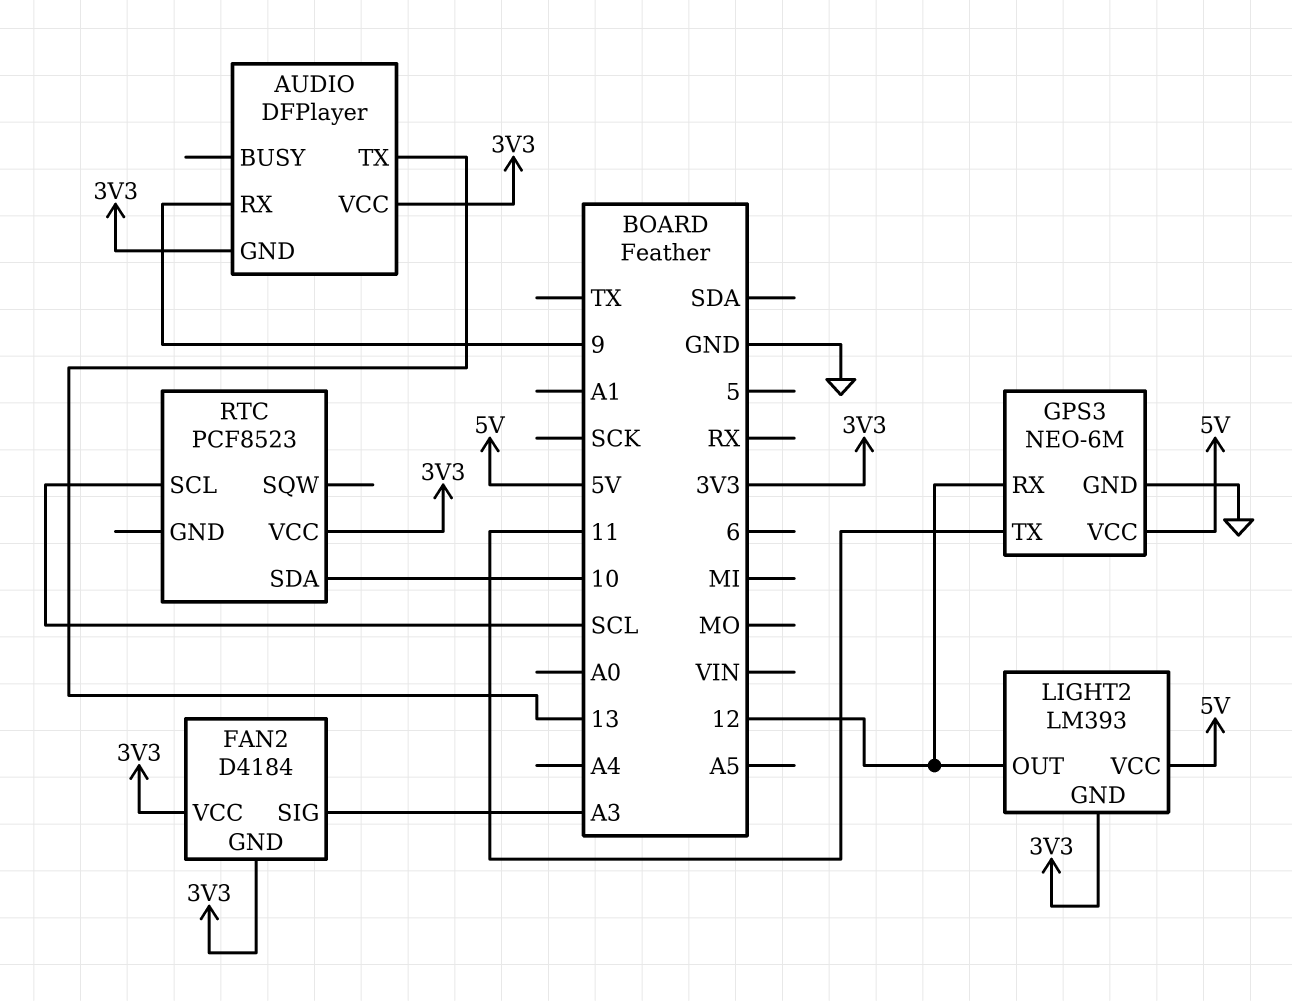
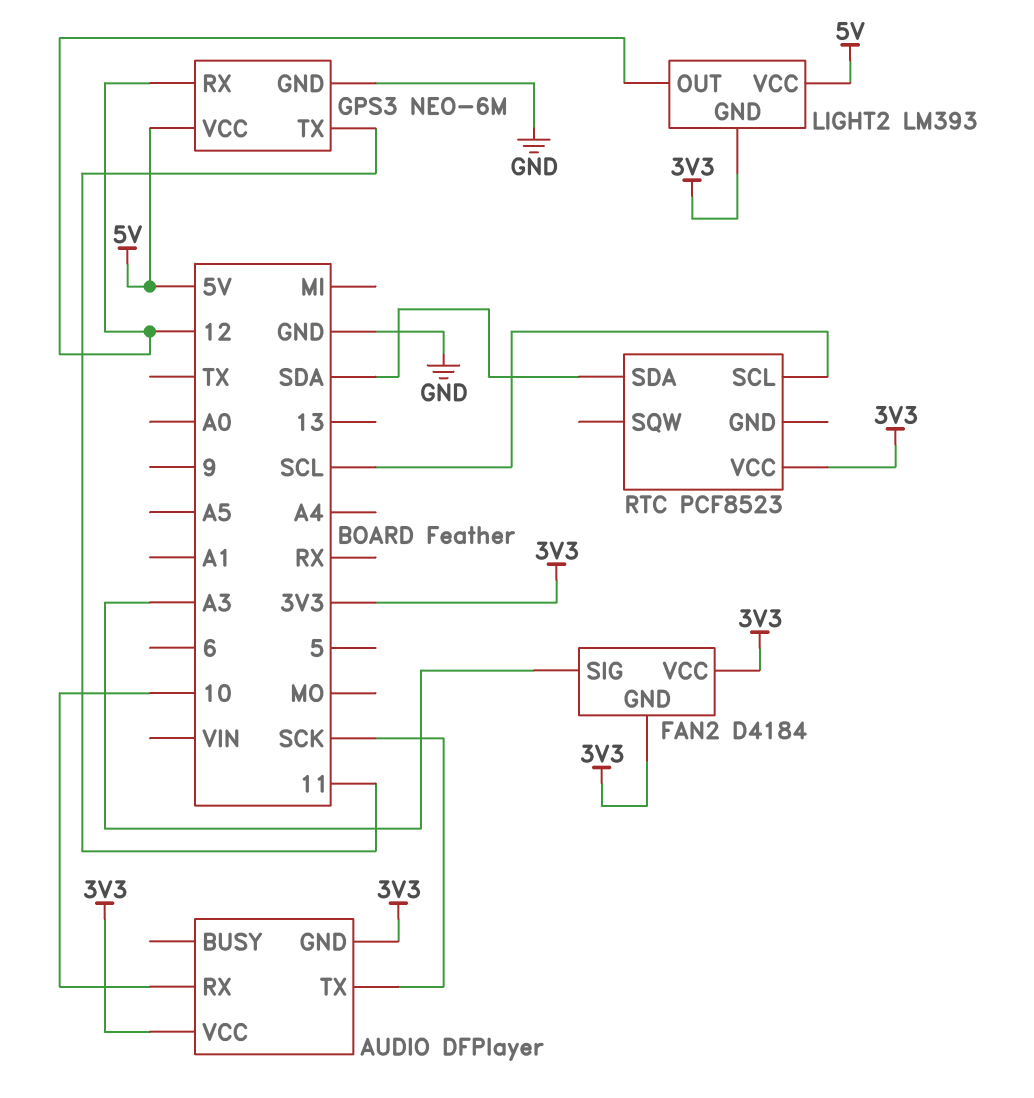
AUDIO pin RX: 9 -> 10
AUDIO pin TX: 13 -> SCK
RTC pin SDA: 10 -> SDA

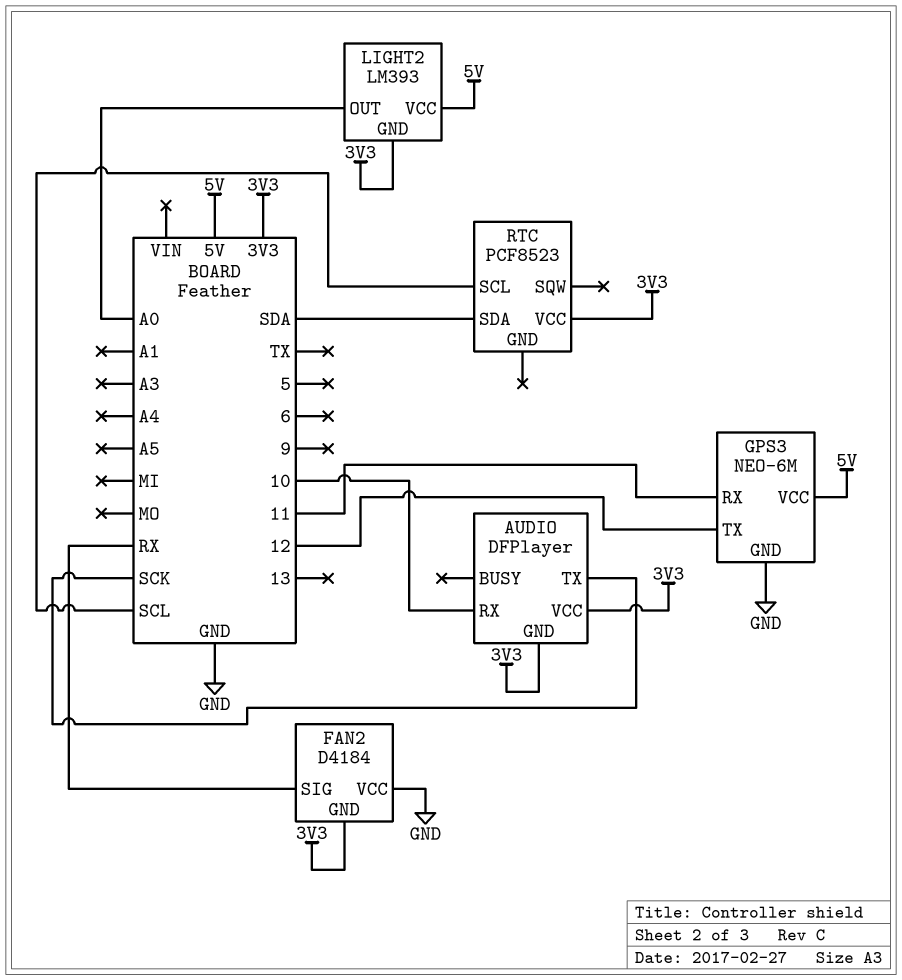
FAN2 pin SIG: A3 -> RX
FAN2 pin VCC: 3V3 -> GND
GPS3 pin RX: 12 -> 11
GPS3 pin TX: 11 -> 12
LIGHT2 pin OUT: 12 -> A0

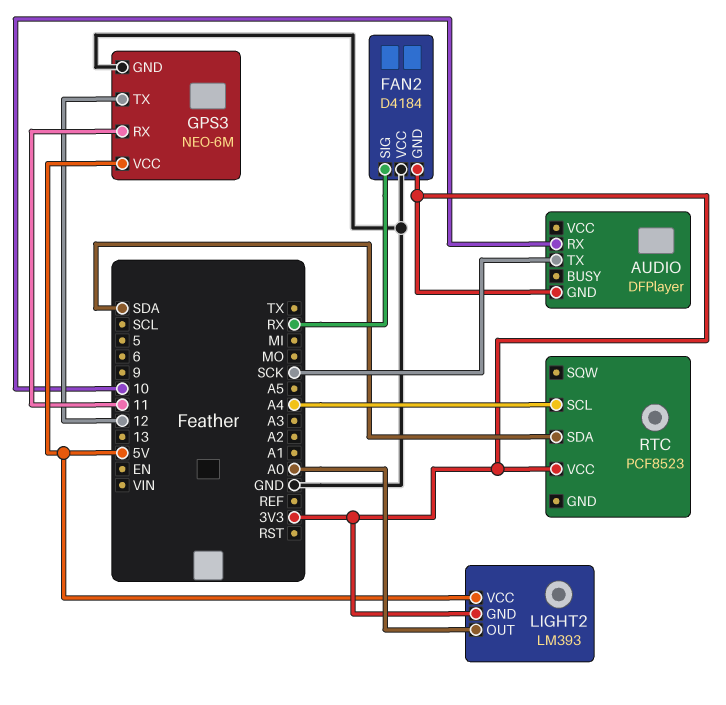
AUDIO pin VCC: 3V3 -> none
RTC pin SCL: SCL -> A4

